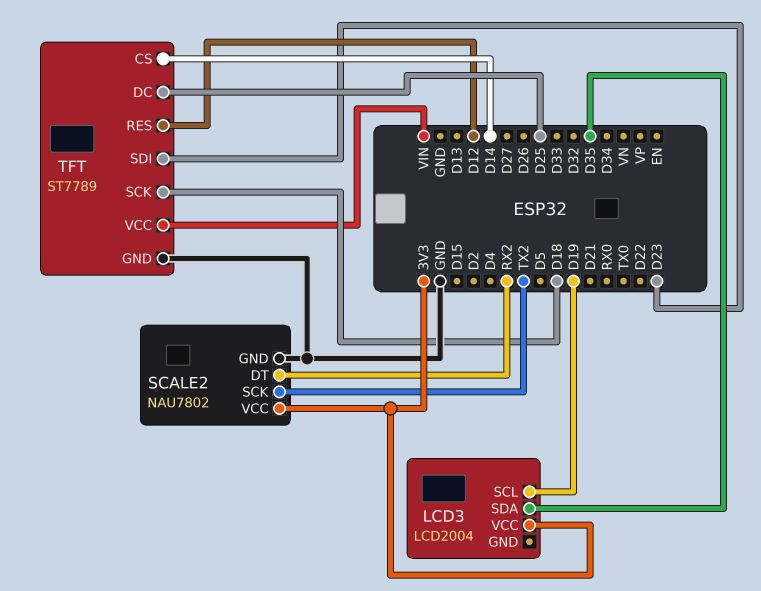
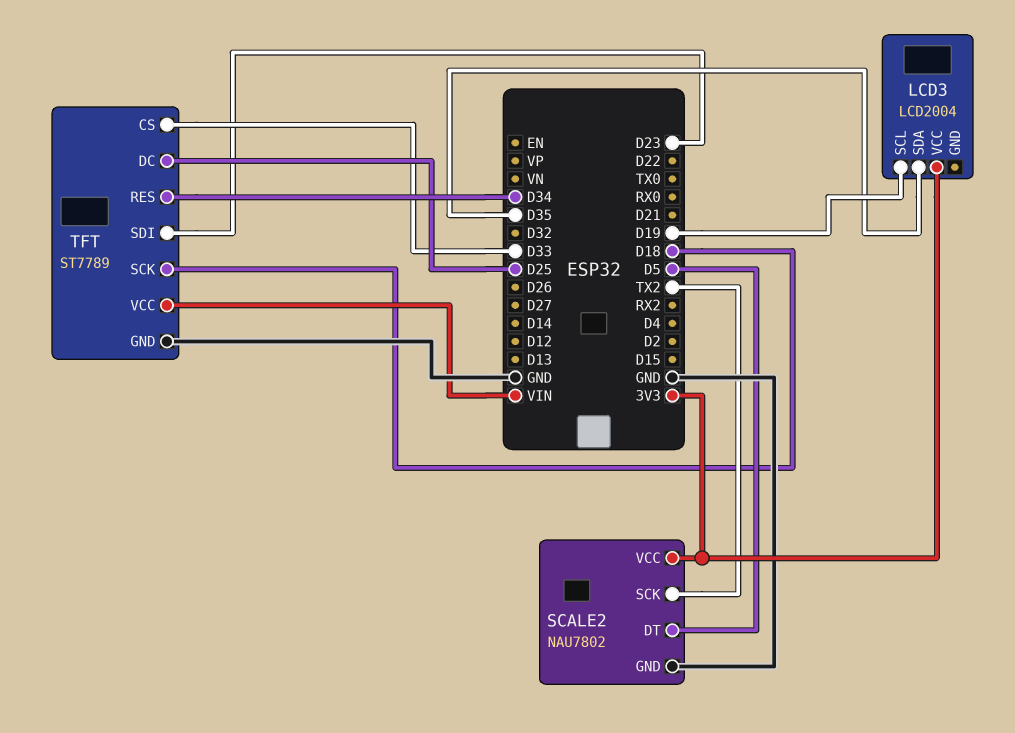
SCALE2 pin DT: RX2 -> D5
TFT pin CS: D14 -> D33
TFT pin RES: D12 -> D34

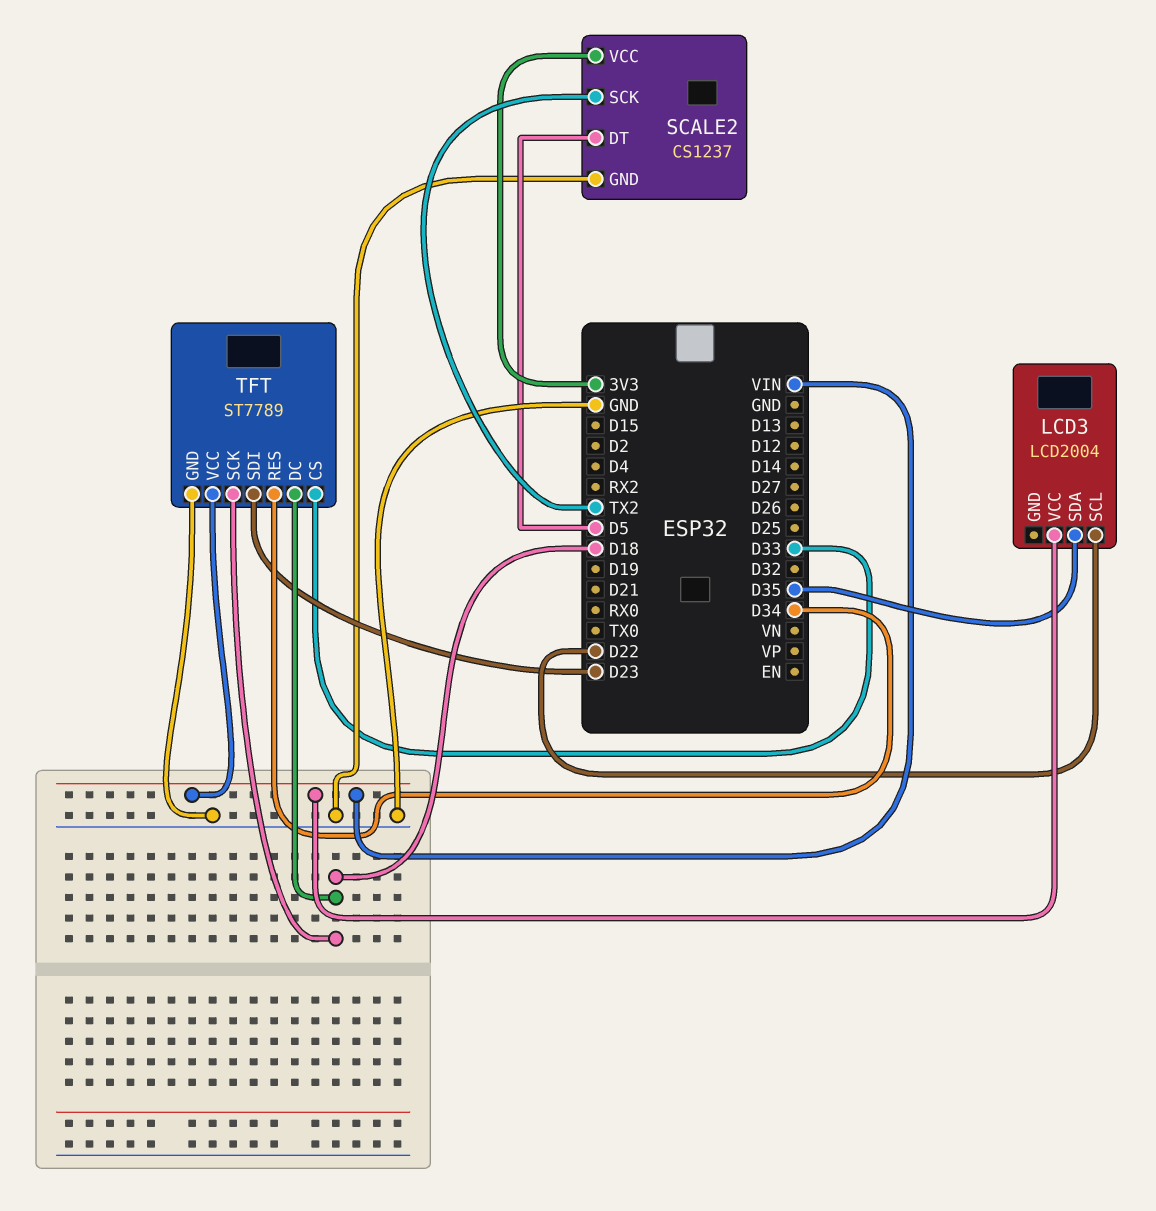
LCD3 pin SCL: D19 -> D22
LCD3 pin VCC: 3V3 -> VIN
SCALE2: NAU7802 -> CS1237
TFT pin DC: D25 -> D18

